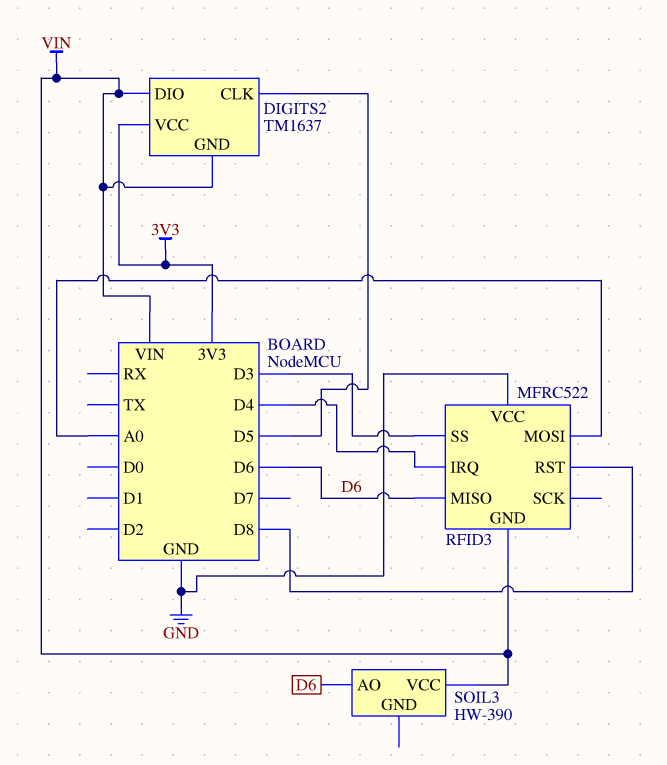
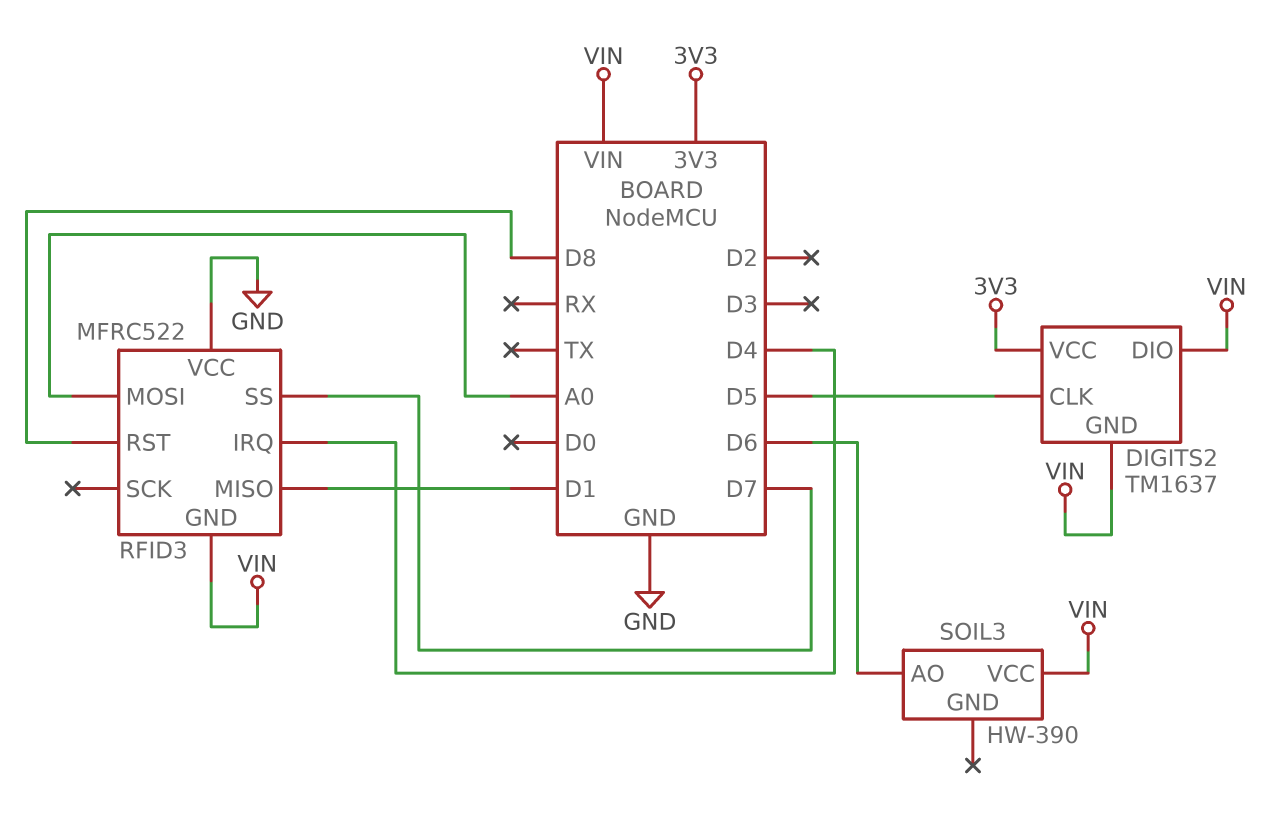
RFID3 pin MISO: D6 -> D1
RFID3 pin SS: D3 -> D7

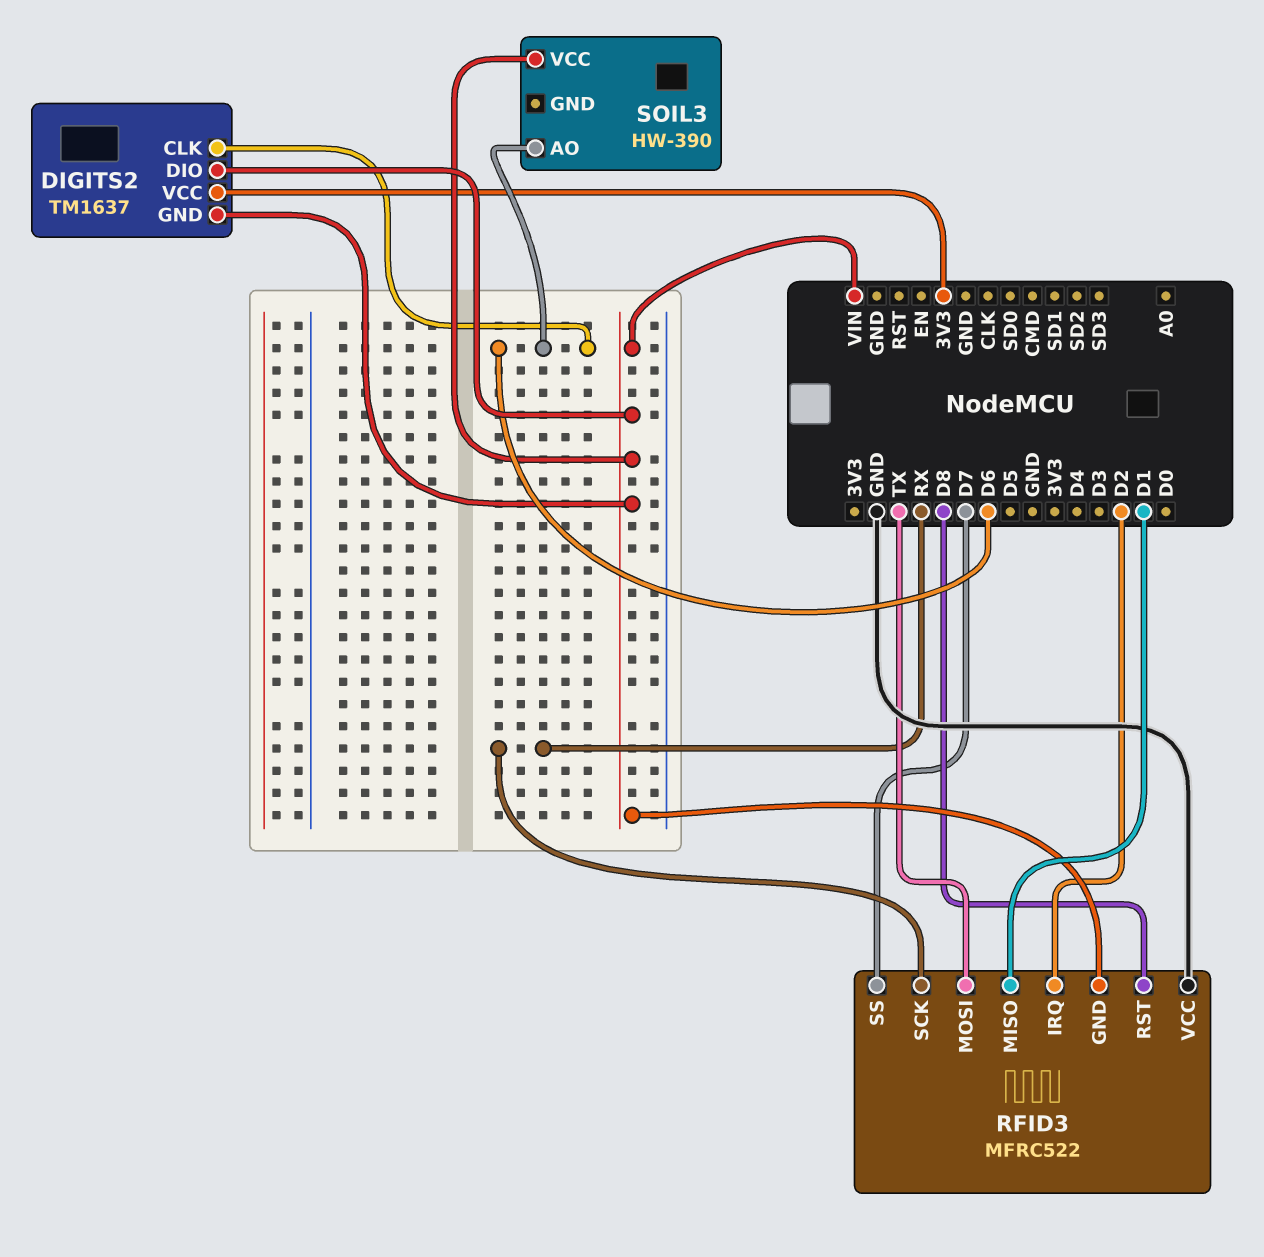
DIGITS2 pin CLK: D5 -> D6
RFID3 pin IRQ: D4 -> D2
RFID3 pin MOSI: A0 -> TX
RFID3 pin SCK: none -> RX

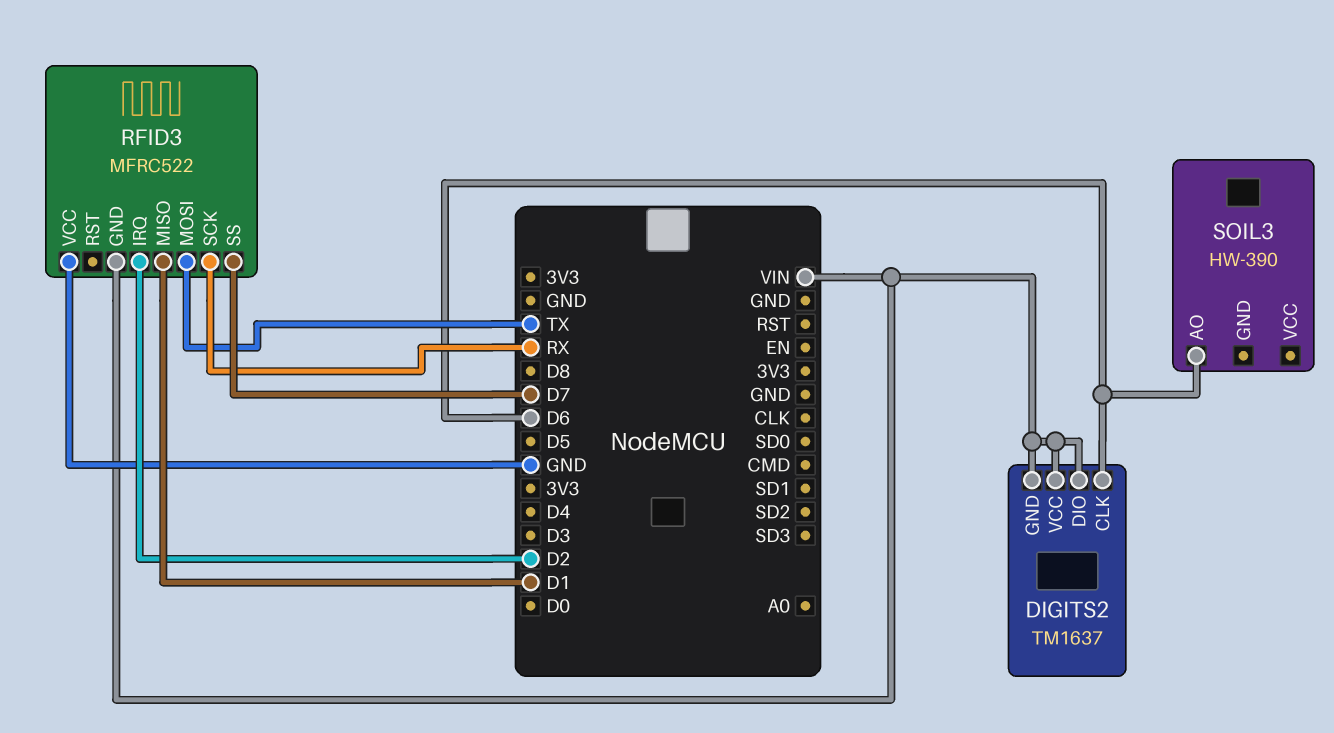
DIGITS2 pin VCC: 3V3 -> VIN
RFID3 pin RST: D8 -> none
SOIL3 pin VCC: VIN -> none

